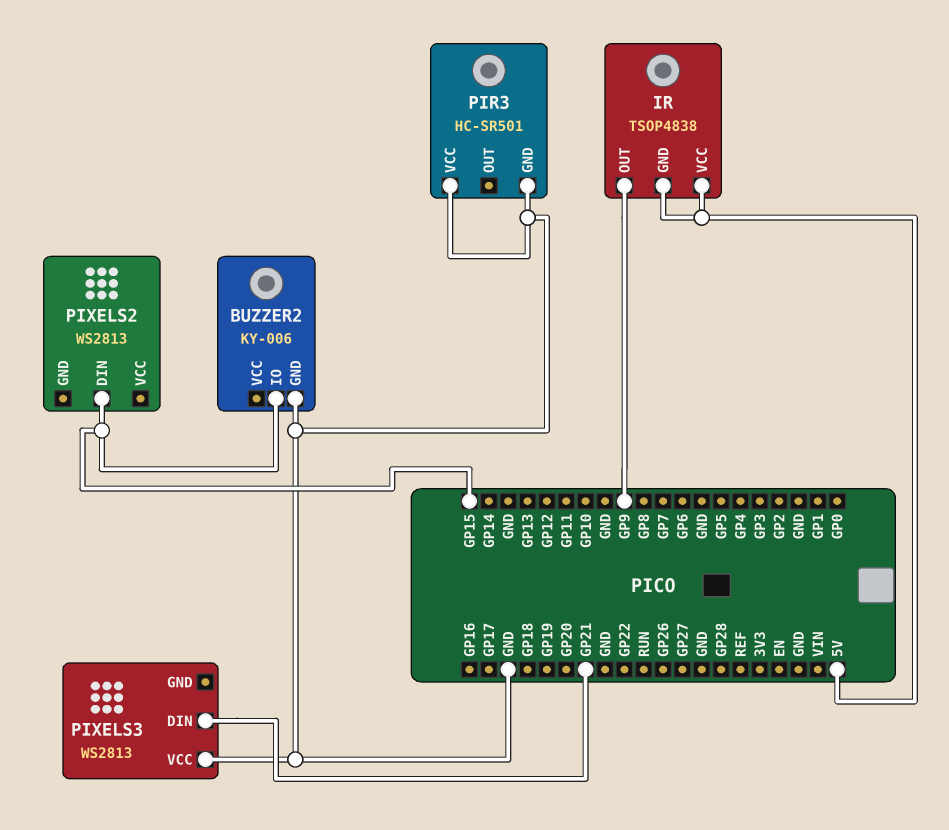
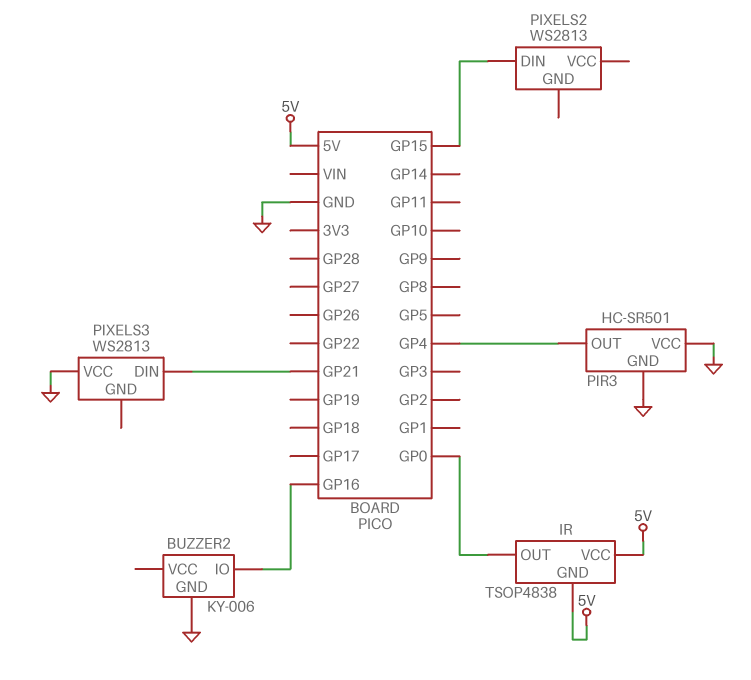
BUZZER2 pin IO: GP15 -> GP16
IR pin OUT: GP9 -> GP0
PIR3 pin OUT: none -> GP4

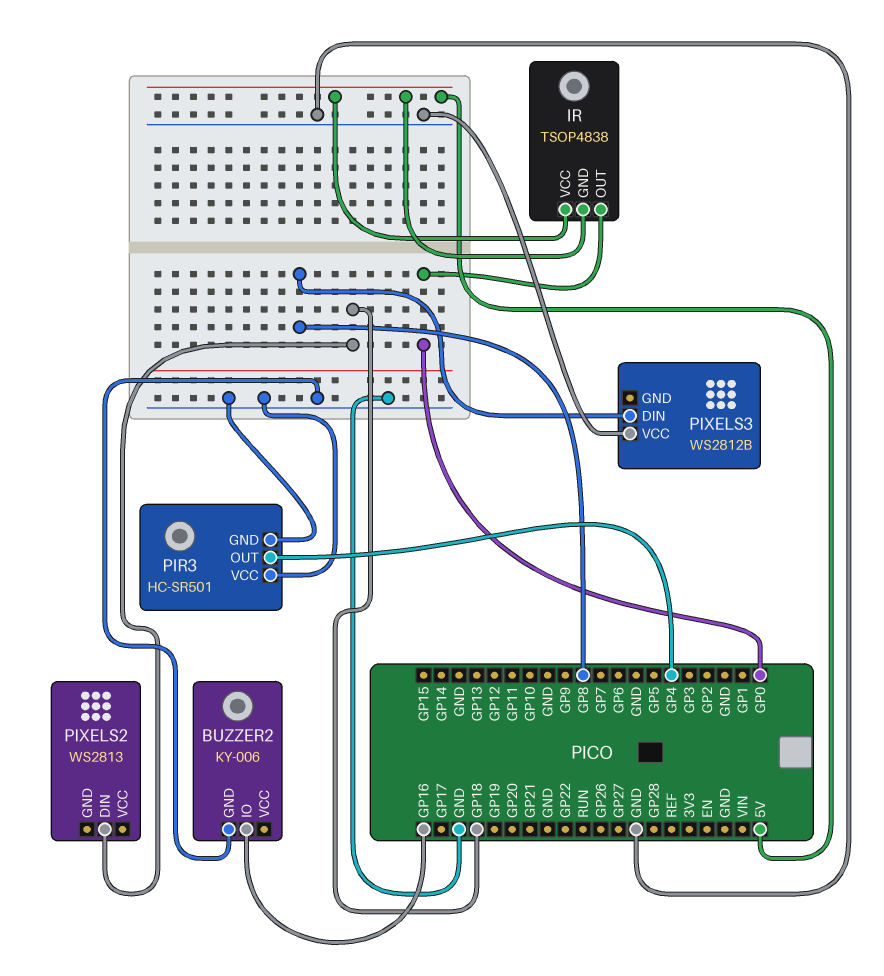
PIXELS2 pin DIN: GP15 -> GP18
PIXELS3: WS2813 -> WS2812B
PIXELS3 pin DIN: GP21 -> GP8

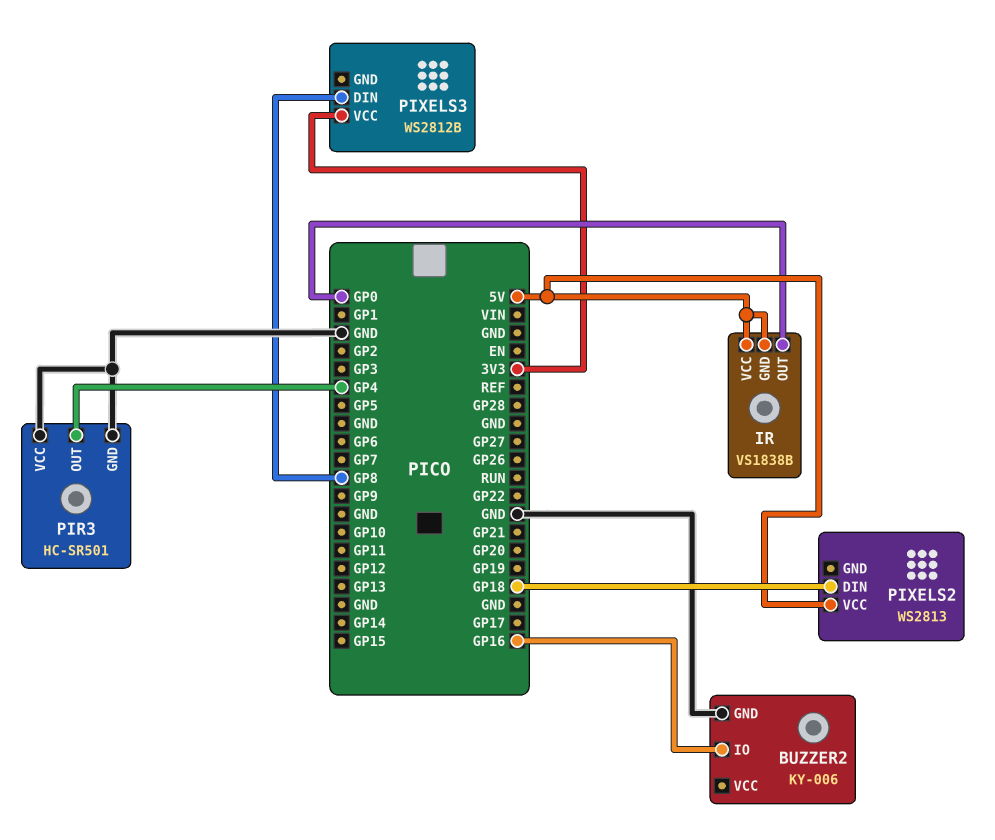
IR: TSOP4838 -> VS1838B
PIXELS2 pin VCC: none -> 5V
PIXELS3 pin VCC: GND -> 3V3

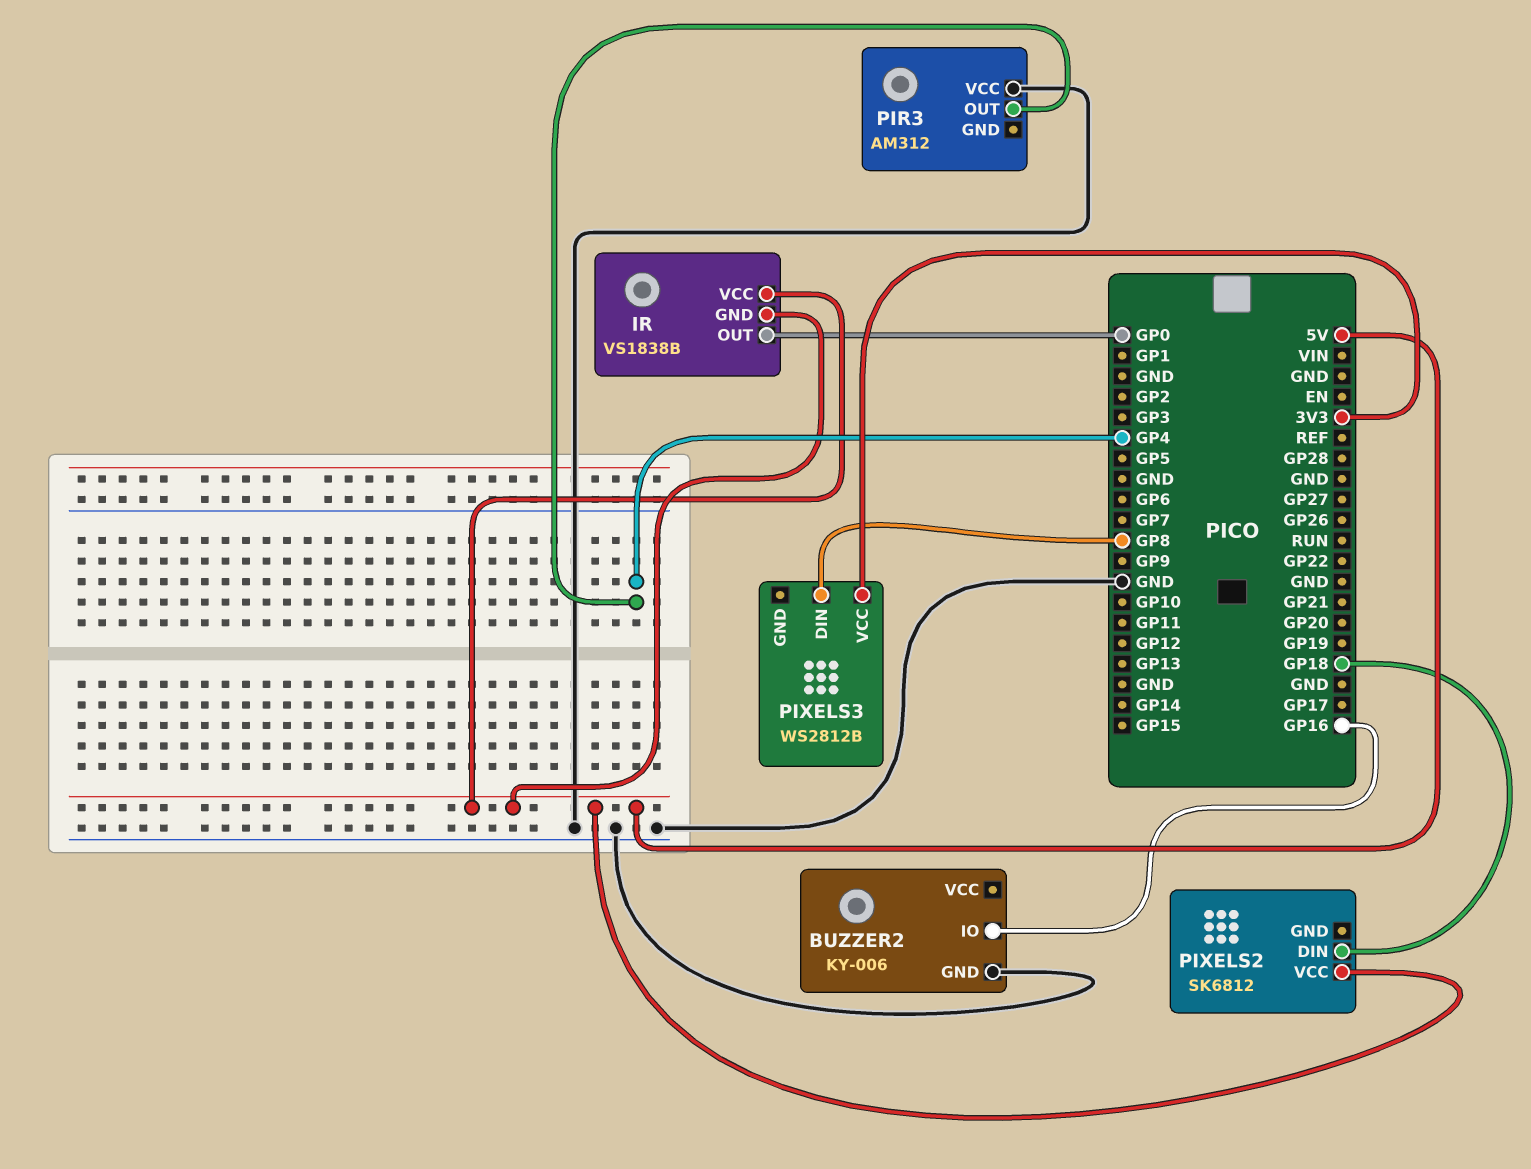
PIR3: HC-SR501 -> AM312
PIR3 pin GND: GND -> none
PIXELS2: WS2813 -> SK6812

